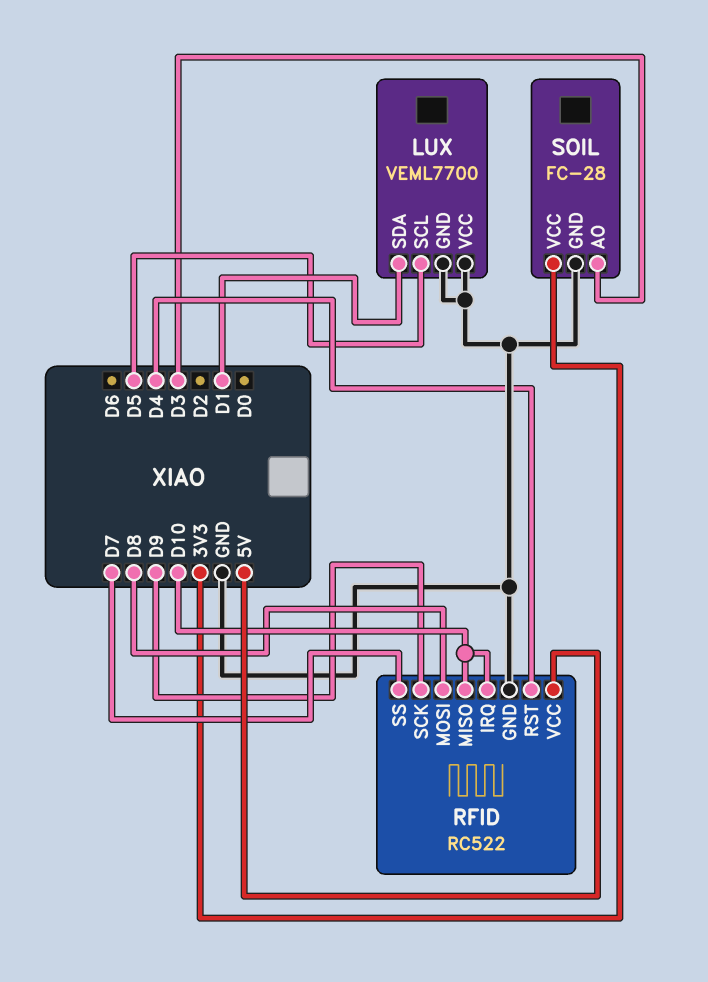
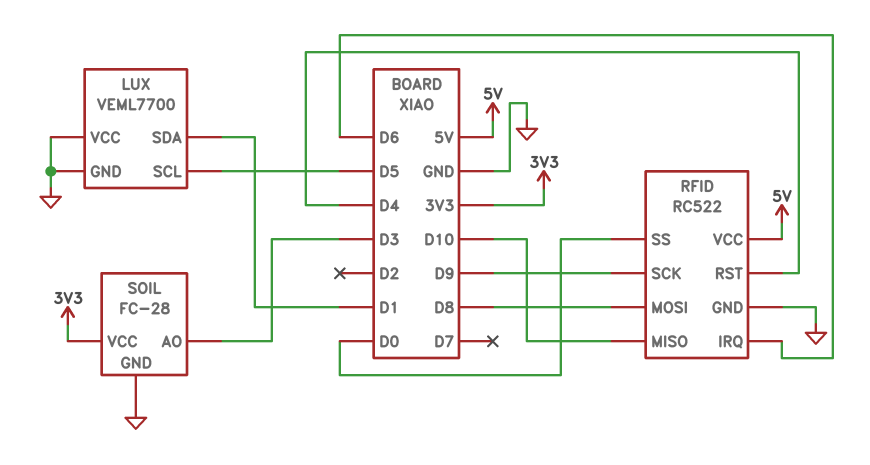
RFID pin IRQ: D10 -> D6
RFID pin SS: D7 -> D0

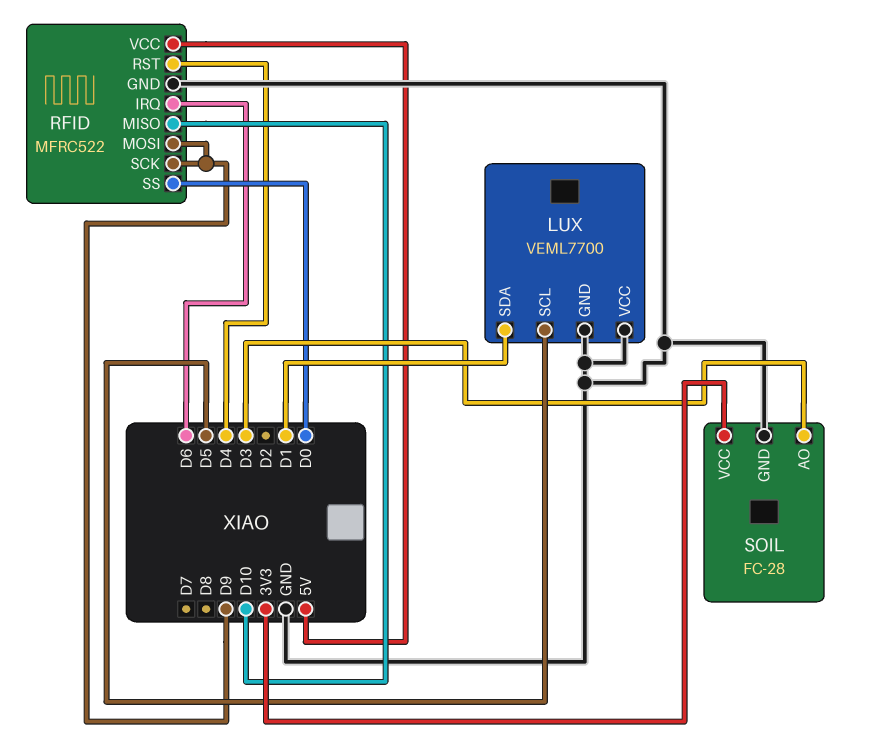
RFID: RC522 -> MFRC522
RFID pin MOSI: D8 -> D9

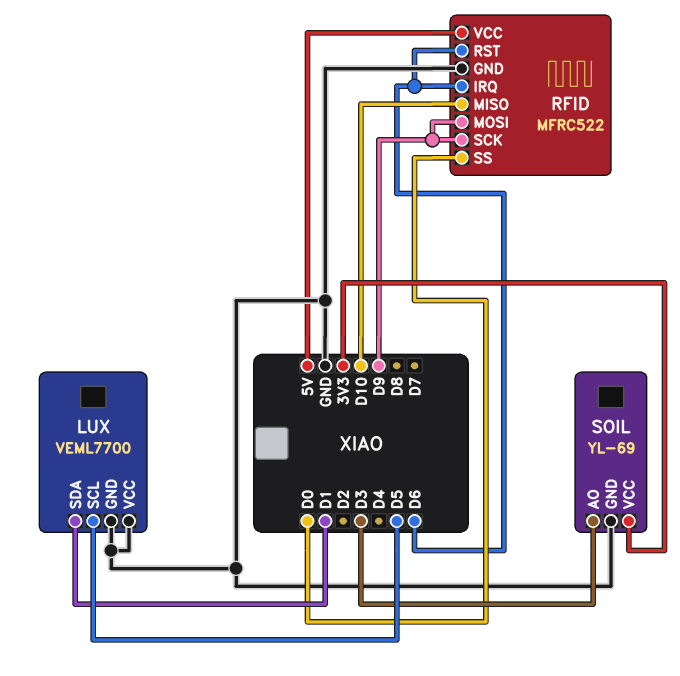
RFID pin RST: D4 -> D6
SOIL: FC-28 -> YL-69

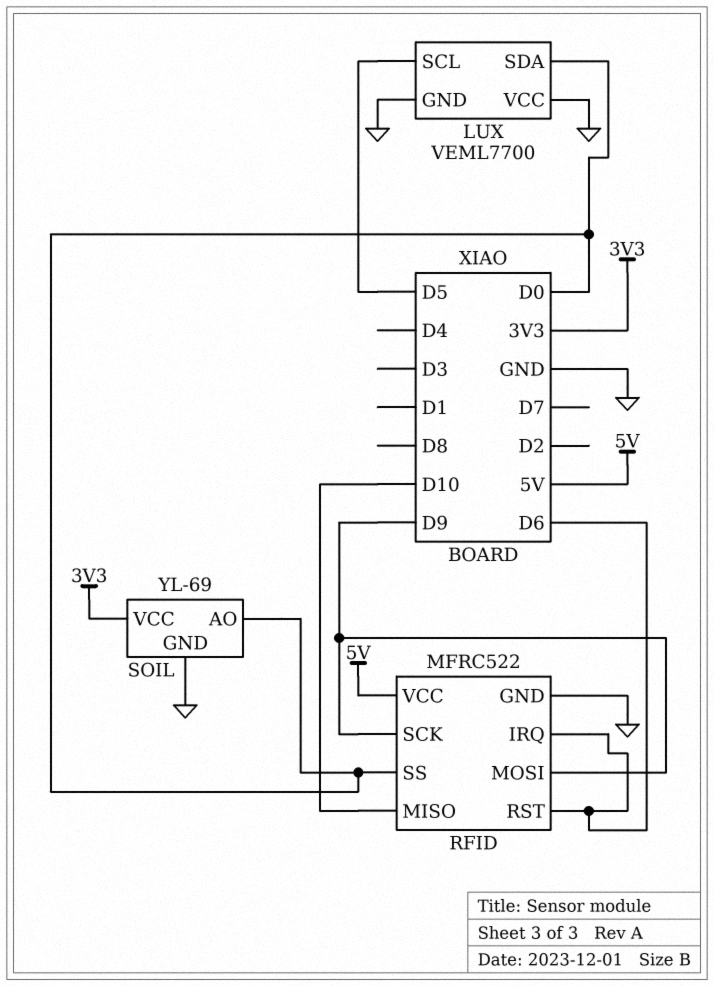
LUX pin SDA: D1 -> D0
SOIL pin AO: D3 -> D0

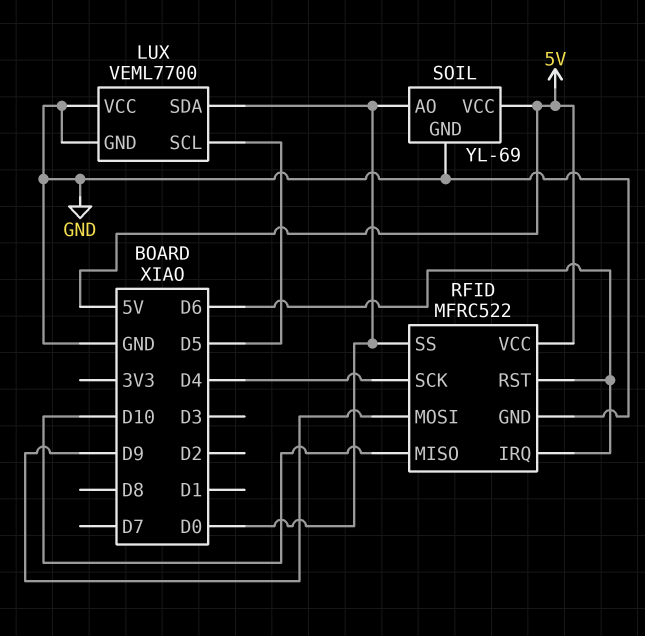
RFID pin SCK: D9 -> D4
SOIL pin VCC: 3V3 -> 5V

